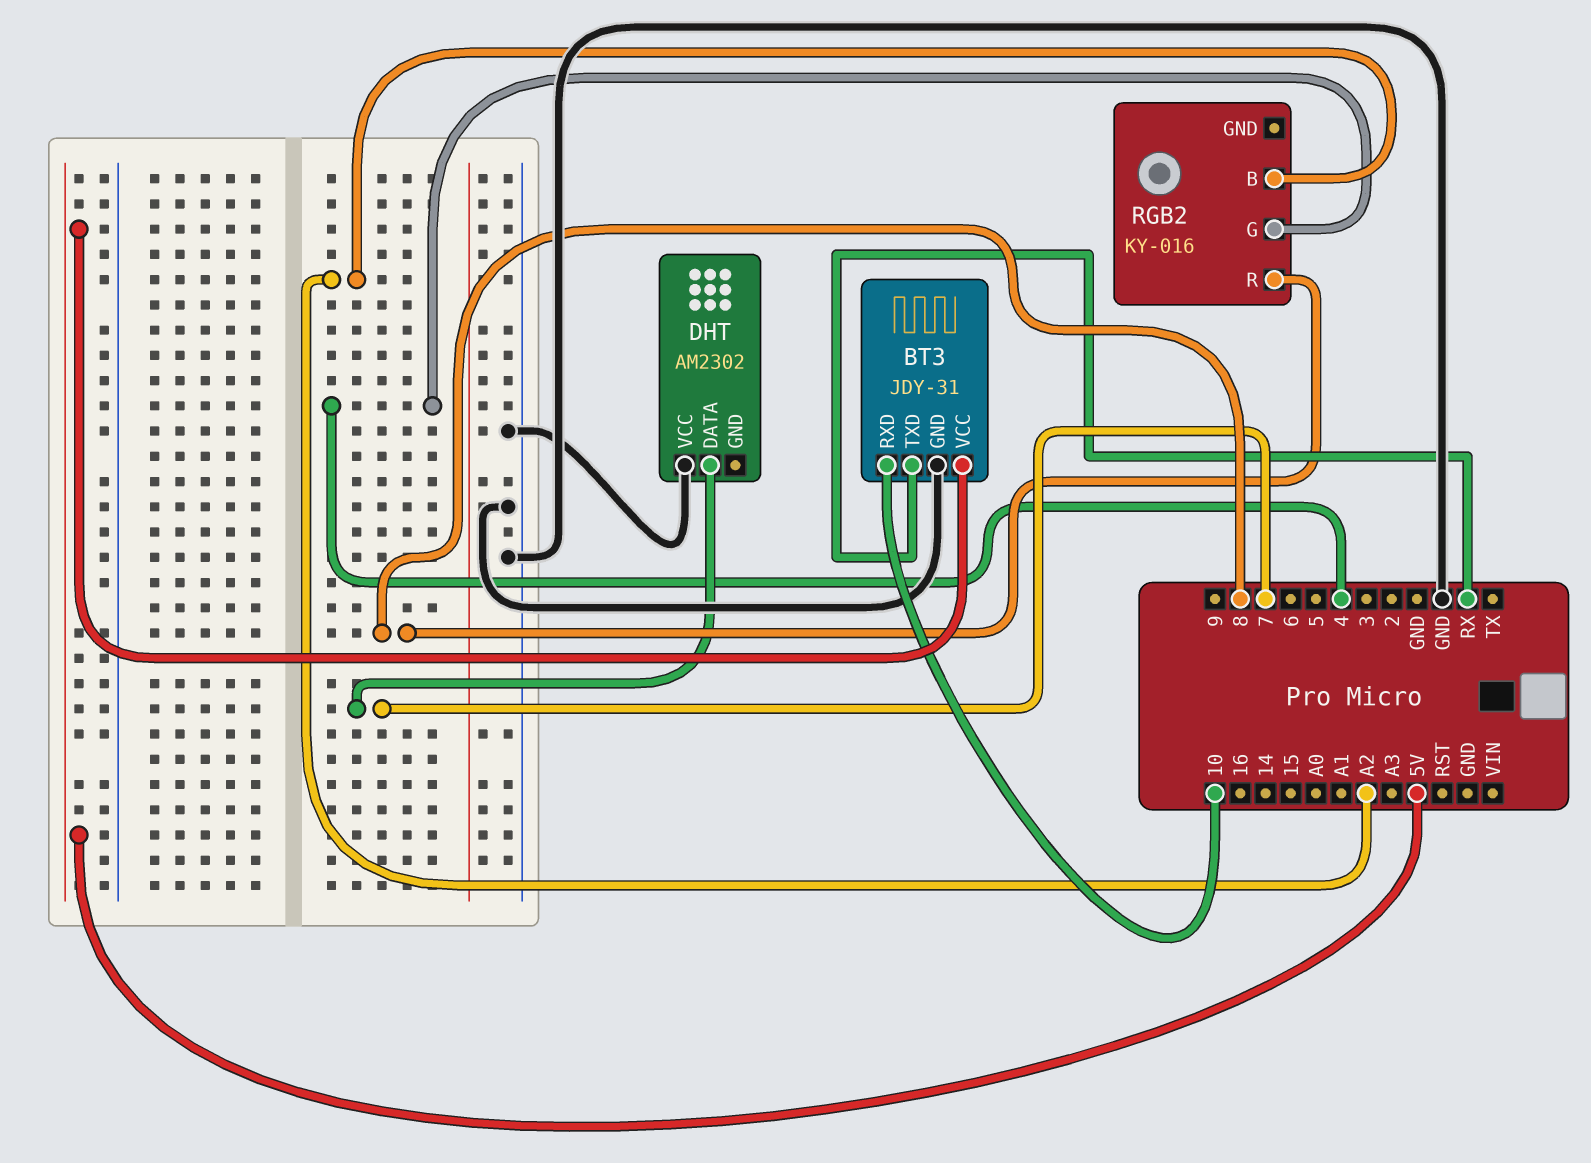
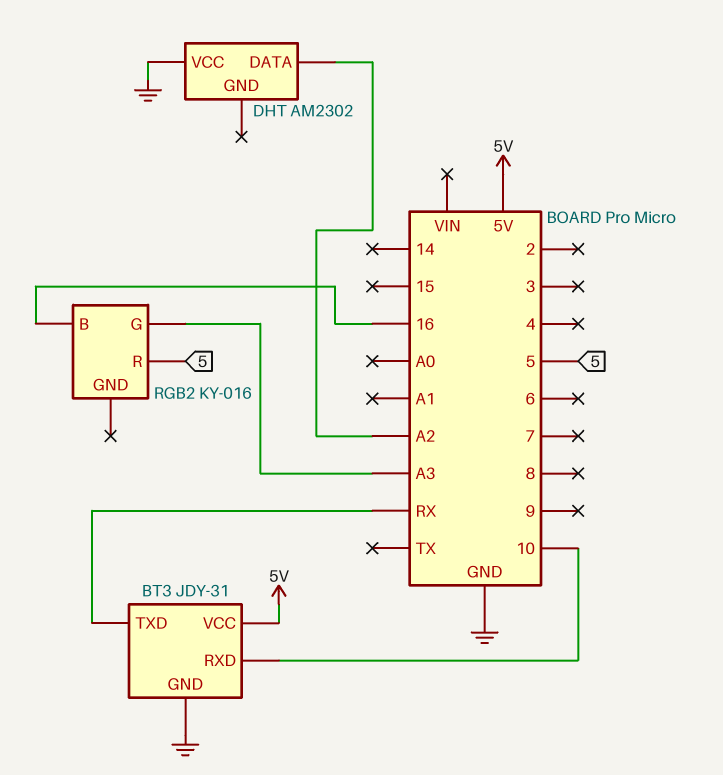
DHT pin DATA: 7 -> A2
RGB2 pin B: A2 -> 16
RGB2 pin G: 4 -> A3
RGB2 pin R: 8 -> 5

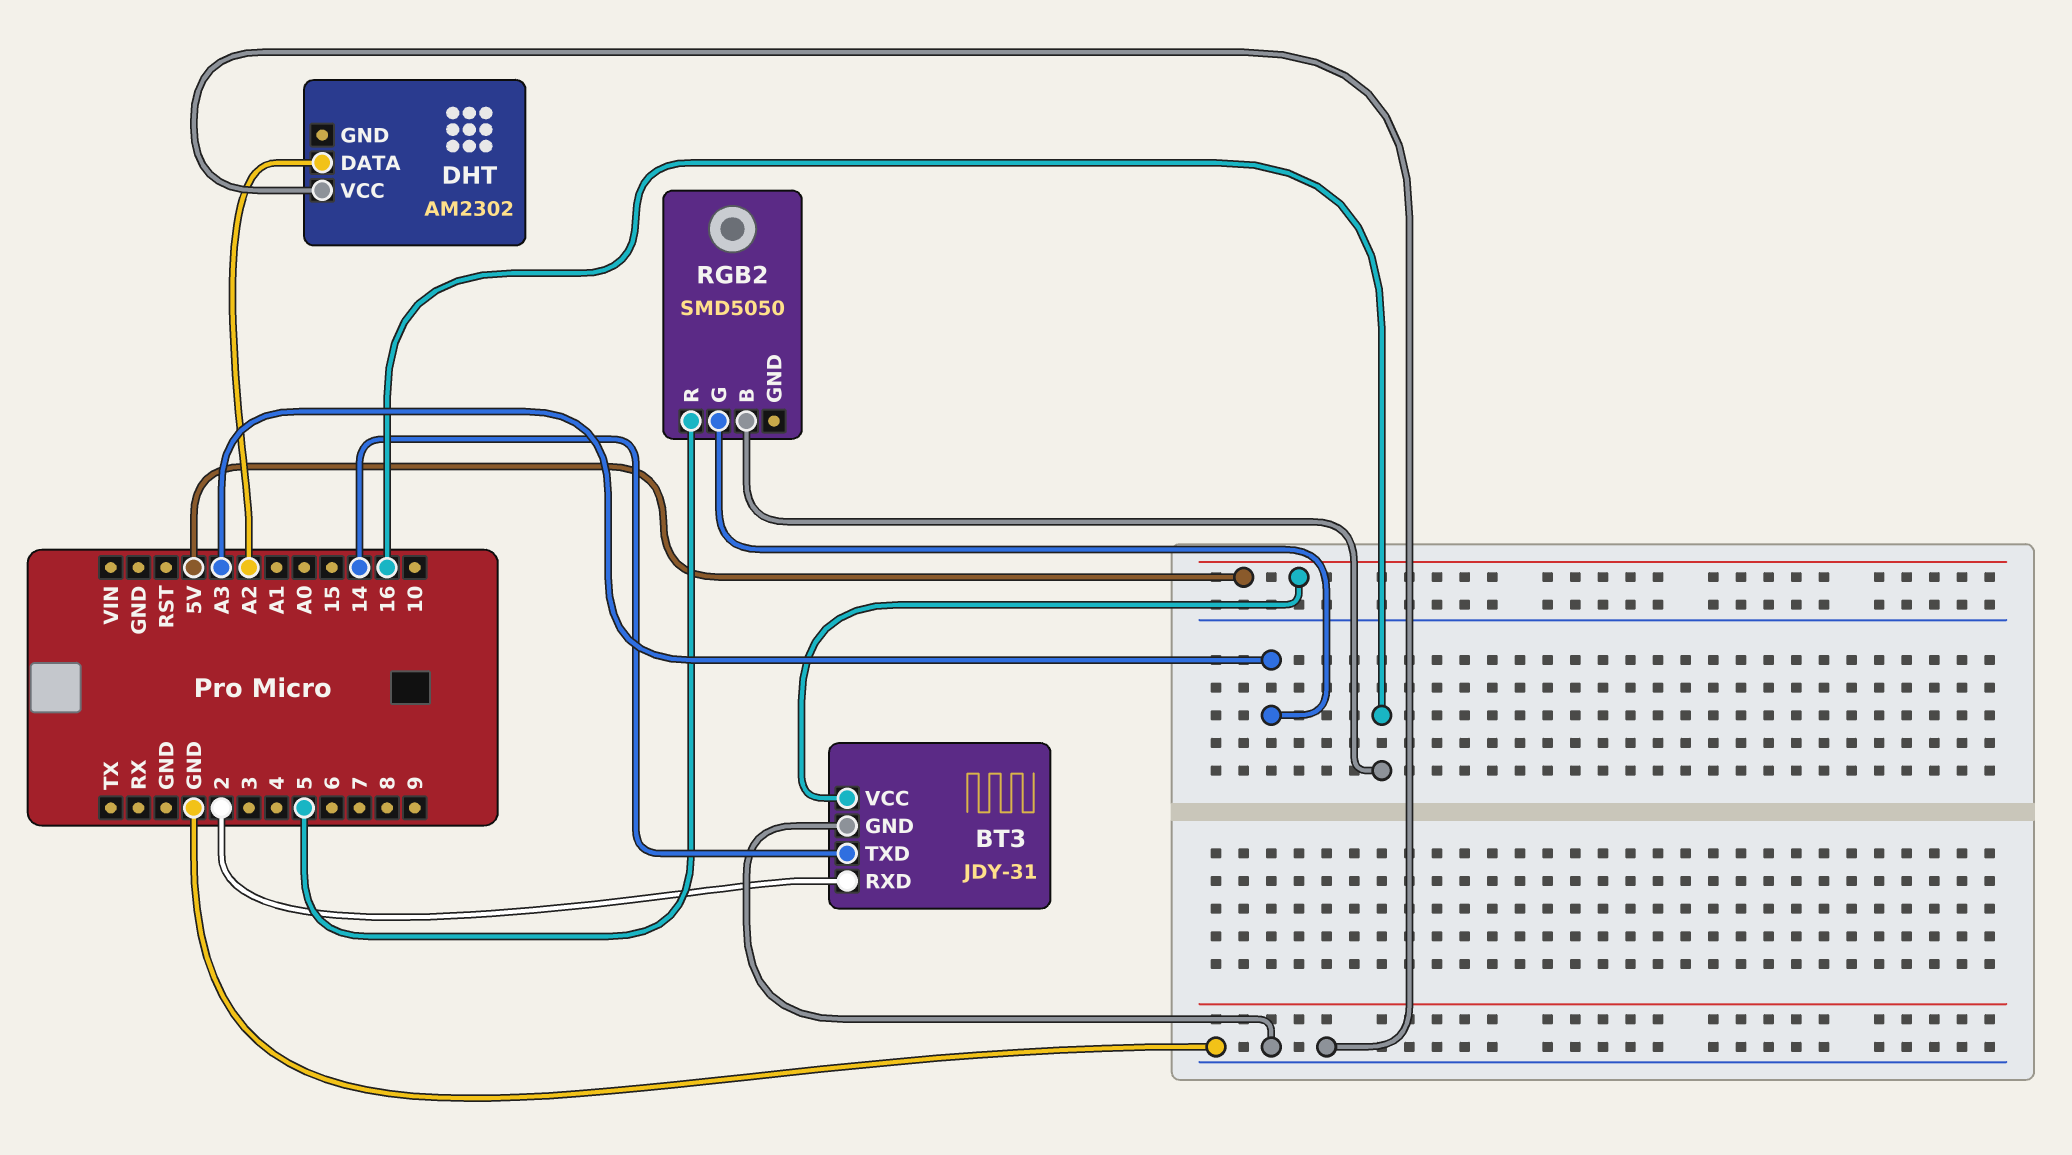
BT3 pin RXD: 10 -> 2
BT3 pin TXD: RX -> 14
RGB2: KY-016 -> SMD5050

